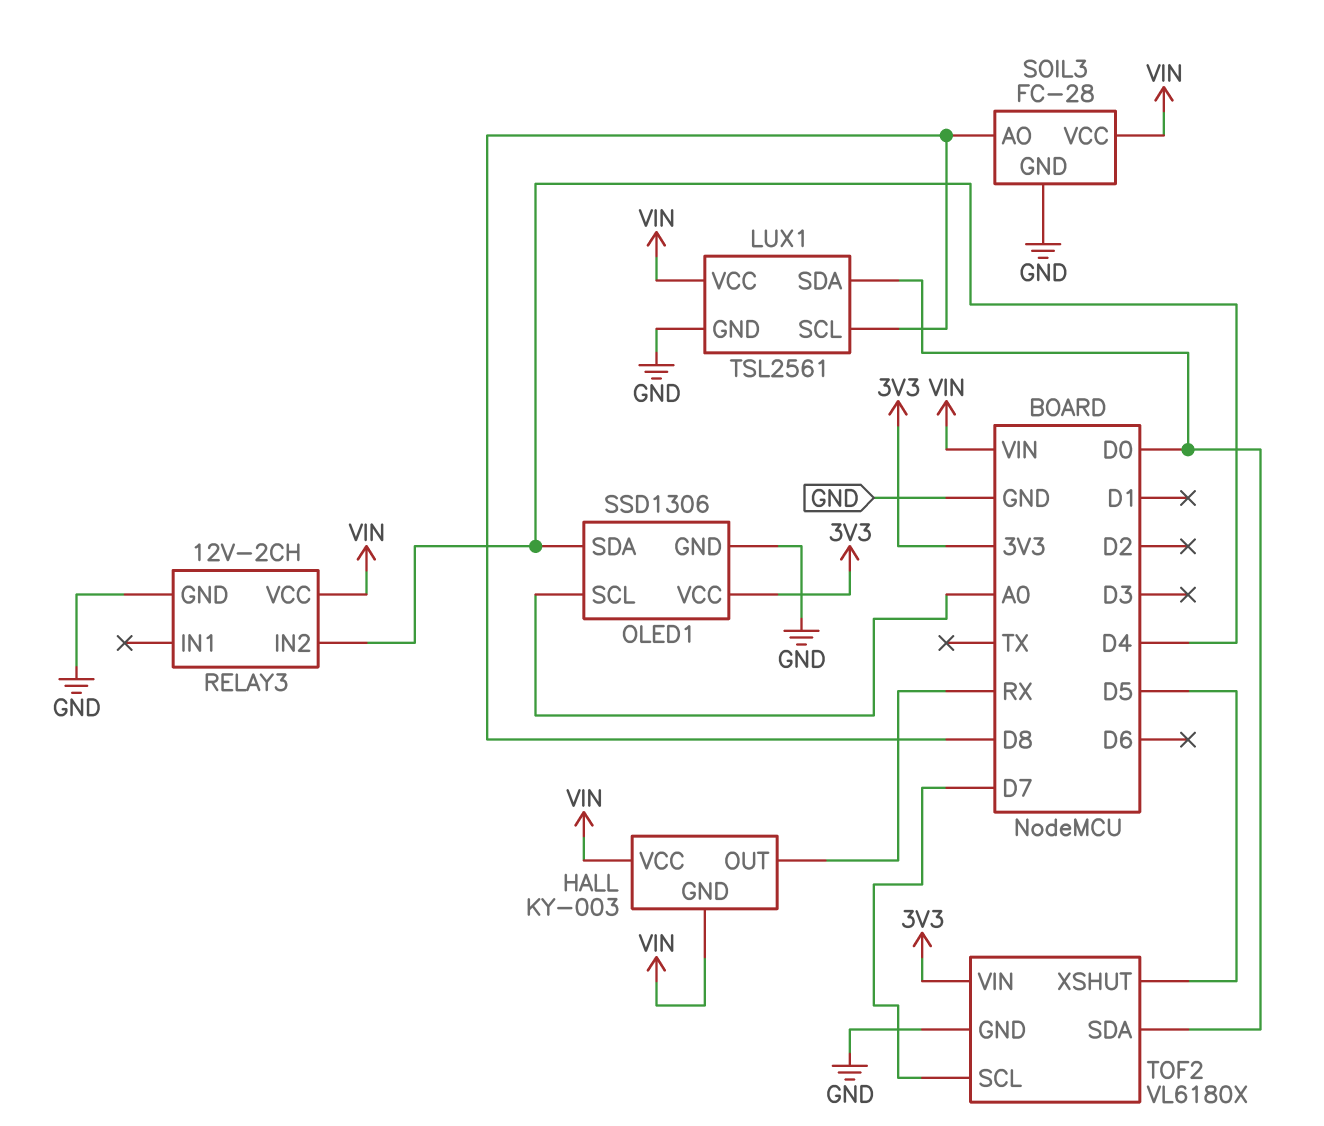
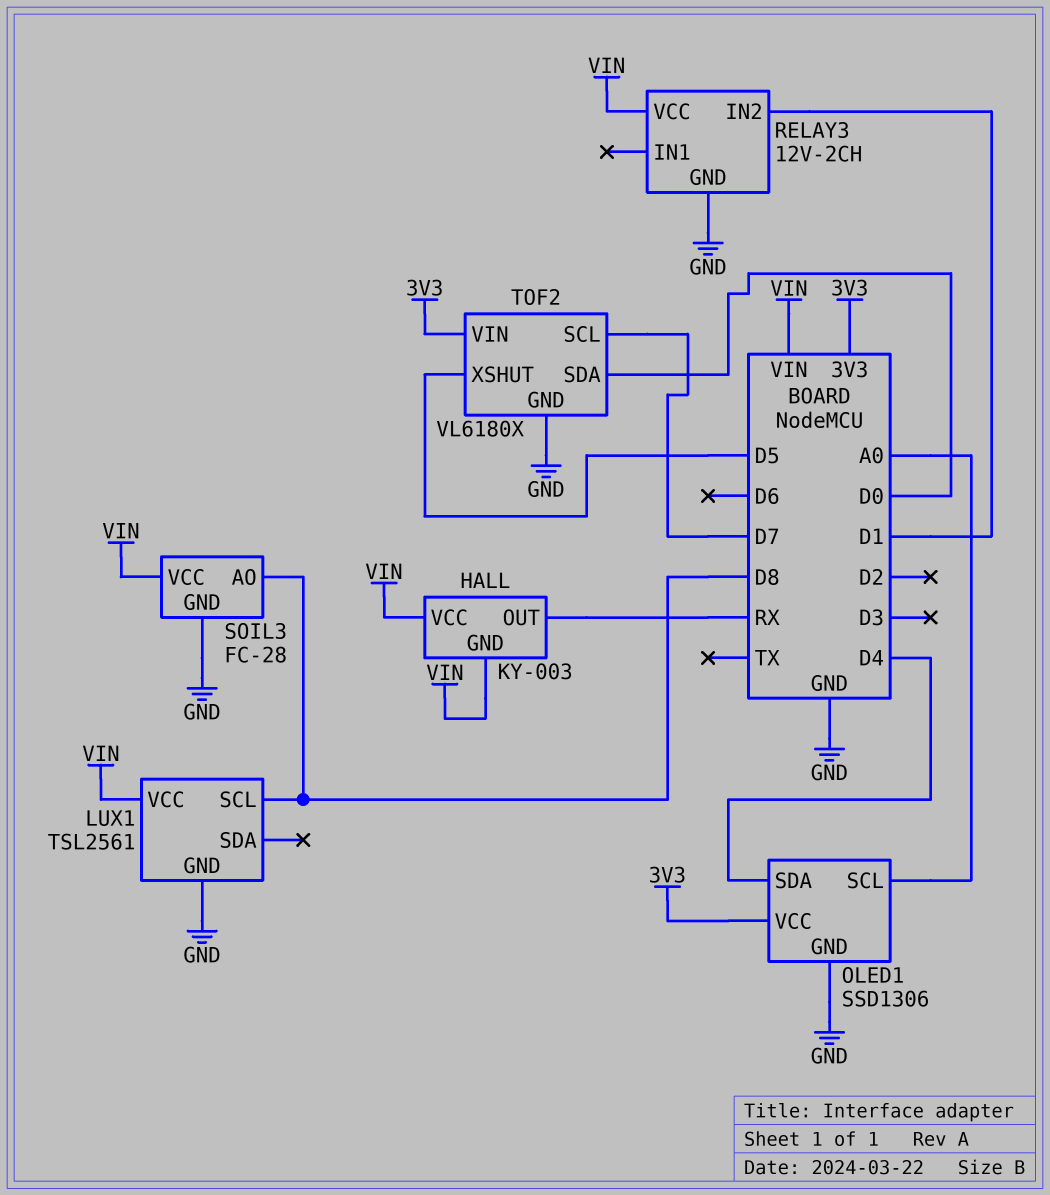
LUX1 pin SDA: D0 -> none
RELAY3 pin IN2: D4 -> D1

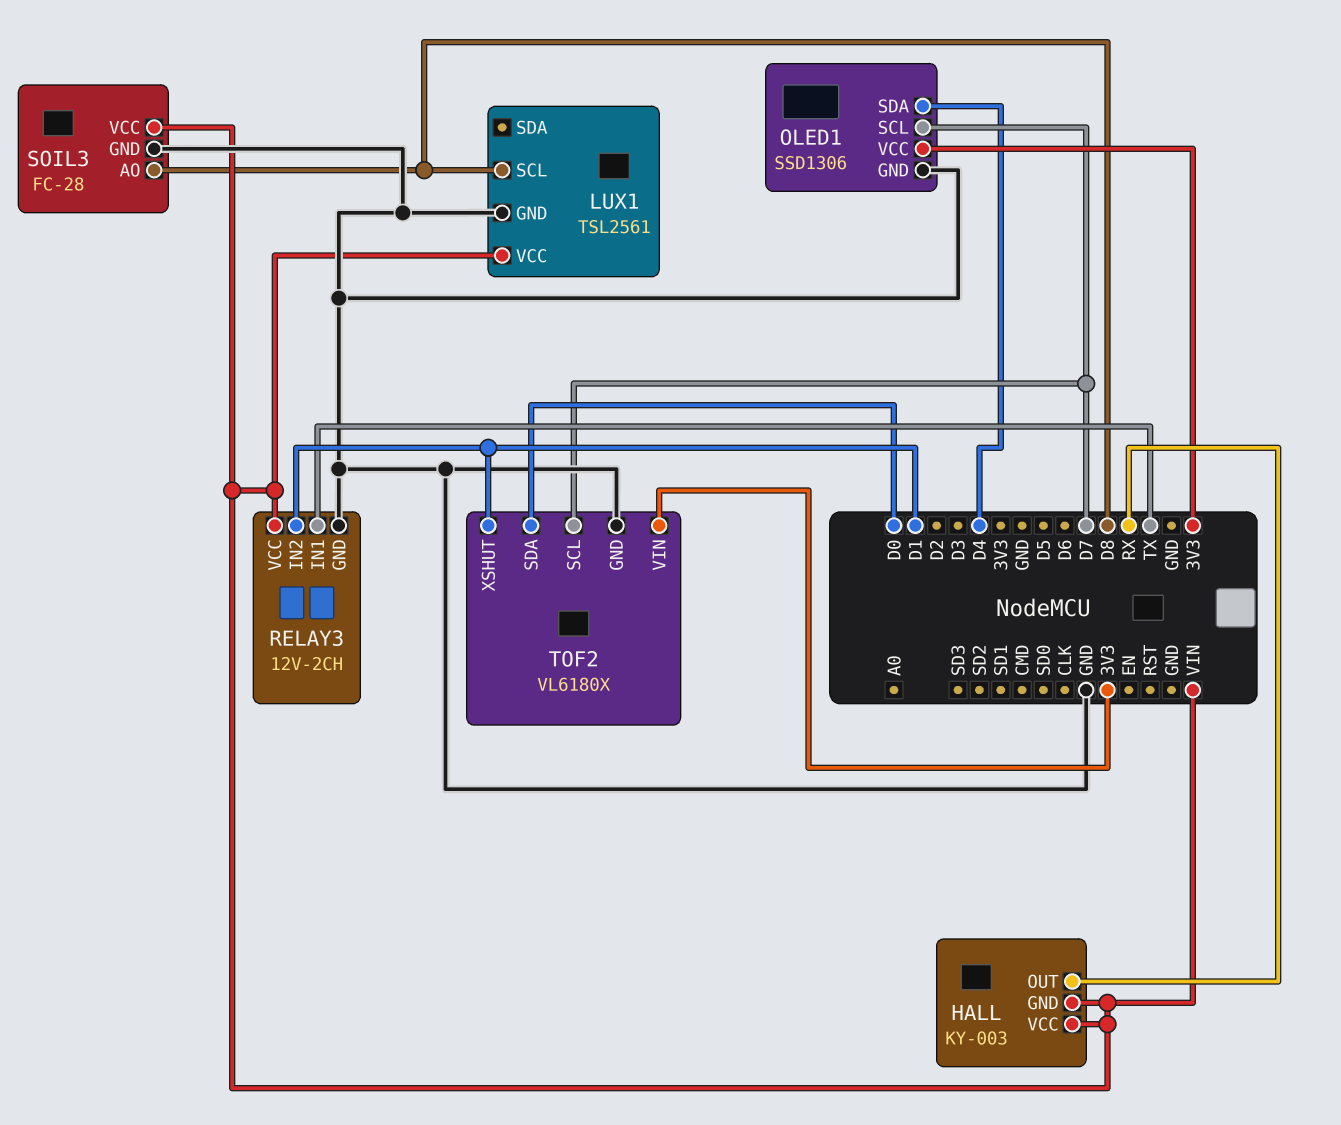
OLED1 pin SCL: A0 -> D7
RELAY3 pin IN1: none -> TX
TOF2 pin XSHUT: D5 -> D1

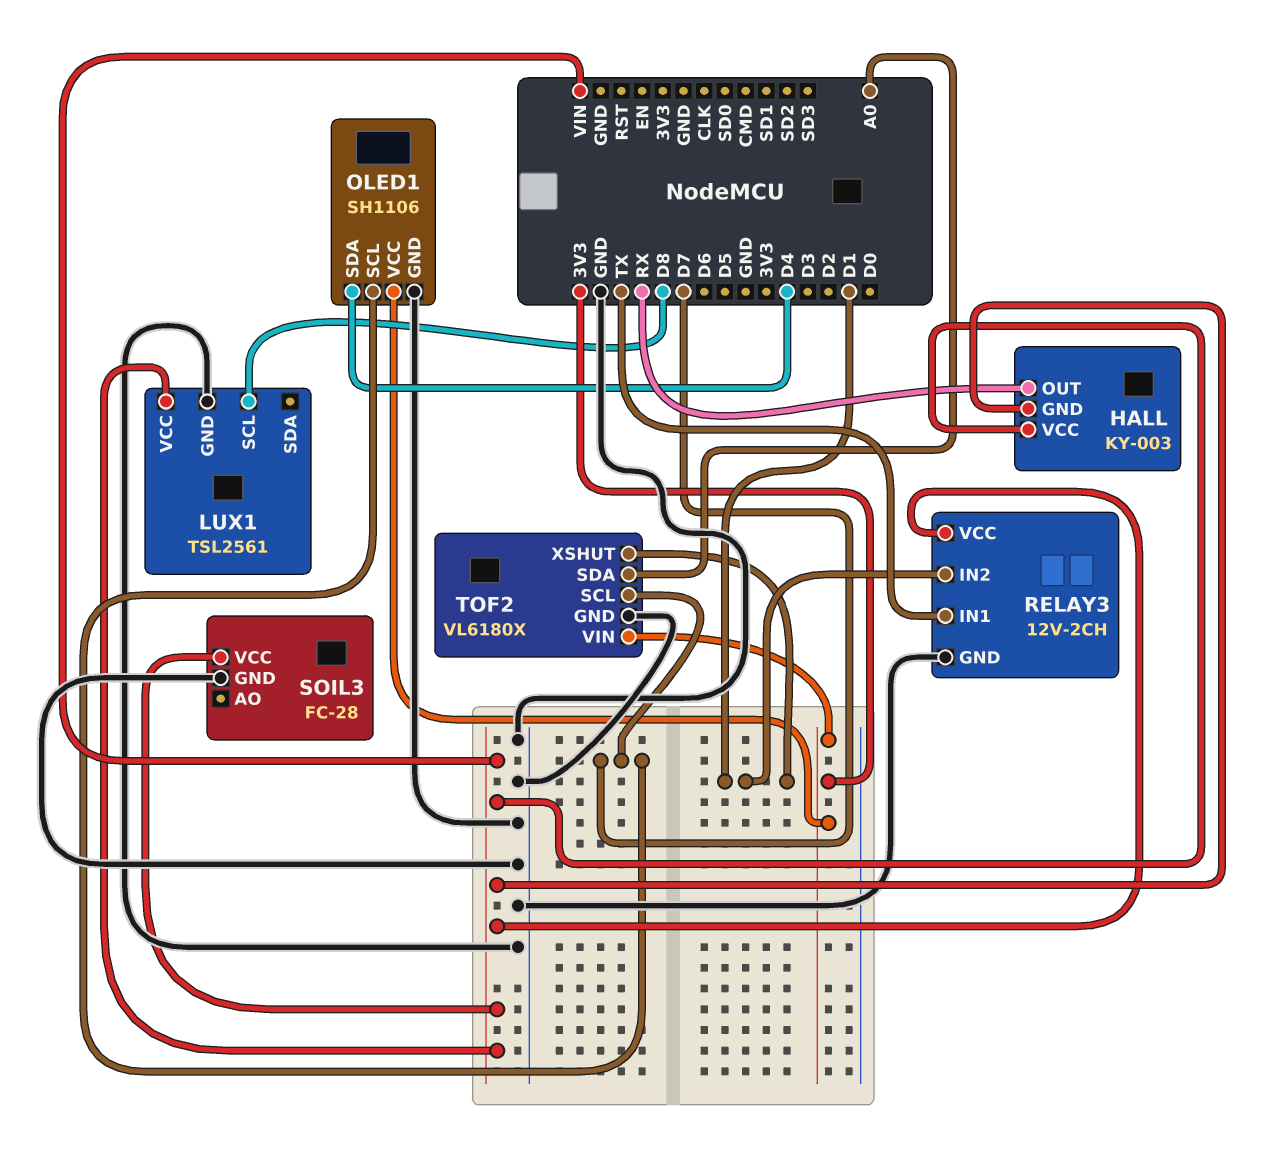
OLED1: SSD1306 -> SH1106
SOIL3 pin AO: D8 -> none
TOF2 pin SDA: D0 -> A0

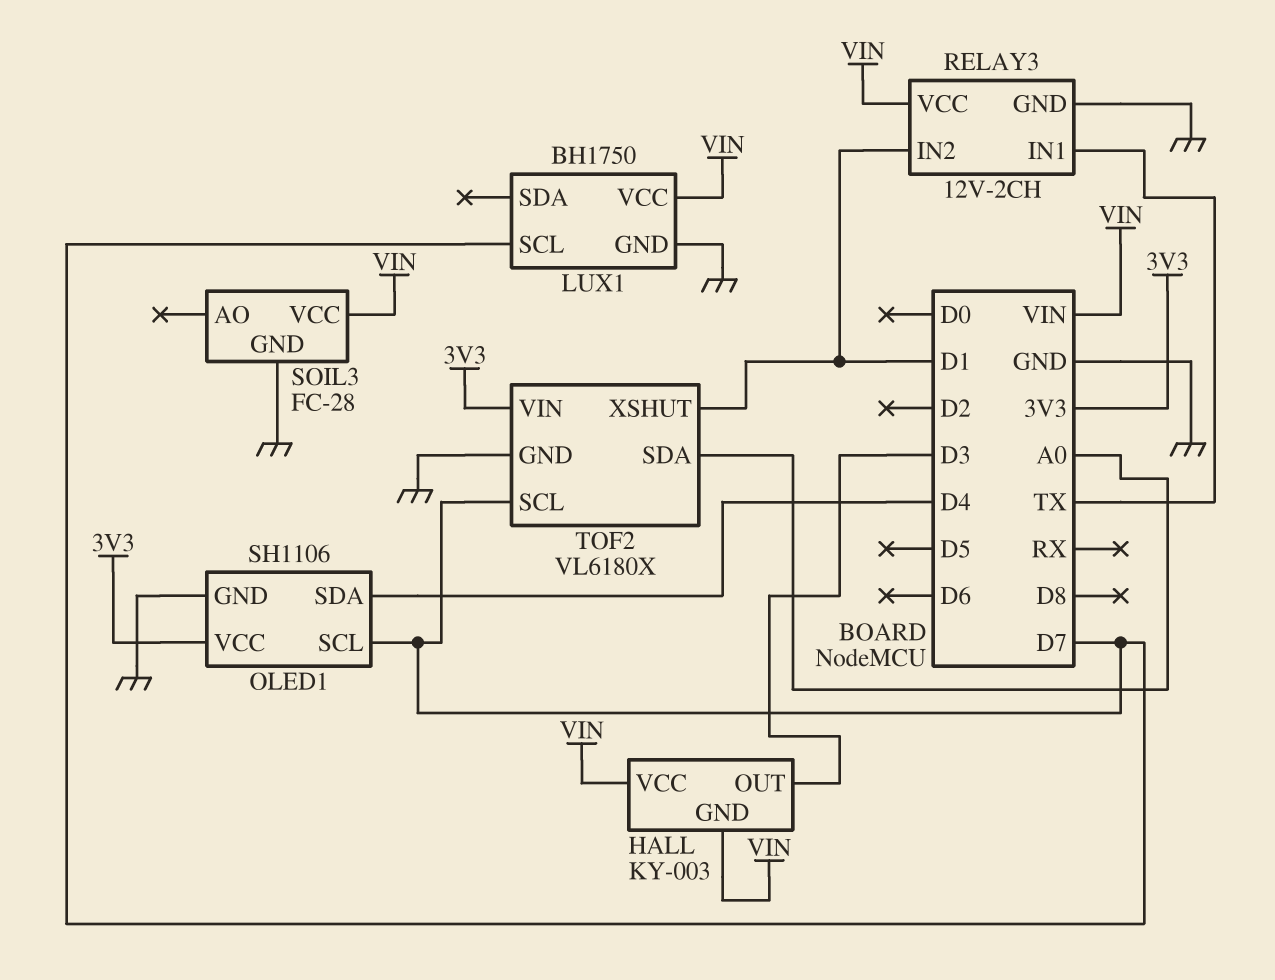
HALL pin OUT: RX -> D3
LUX1: TSL2561 -> BH1750
LUX1 pin SCL: D8 -> D7

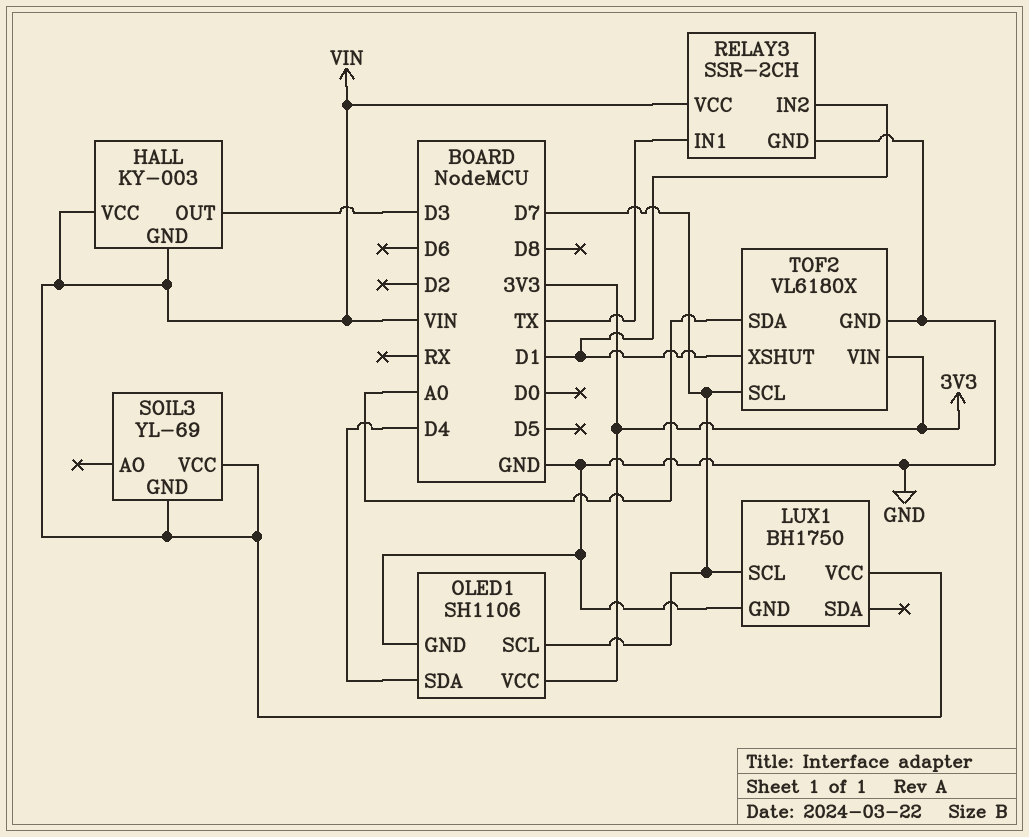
RELAY3: 12V-2CH -> SSR-2CH
SOIL3: FC-28 -> YL-69
SOIL3 pin GND: GND -> VIN

